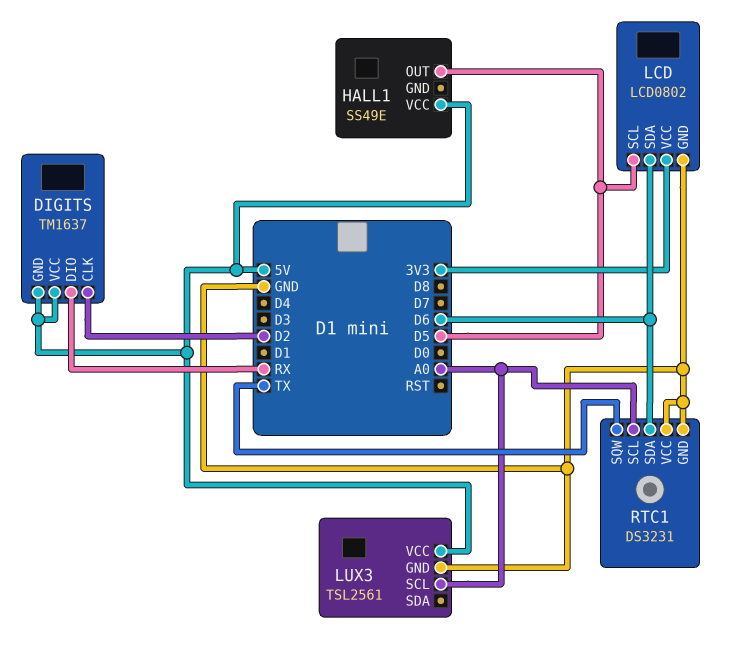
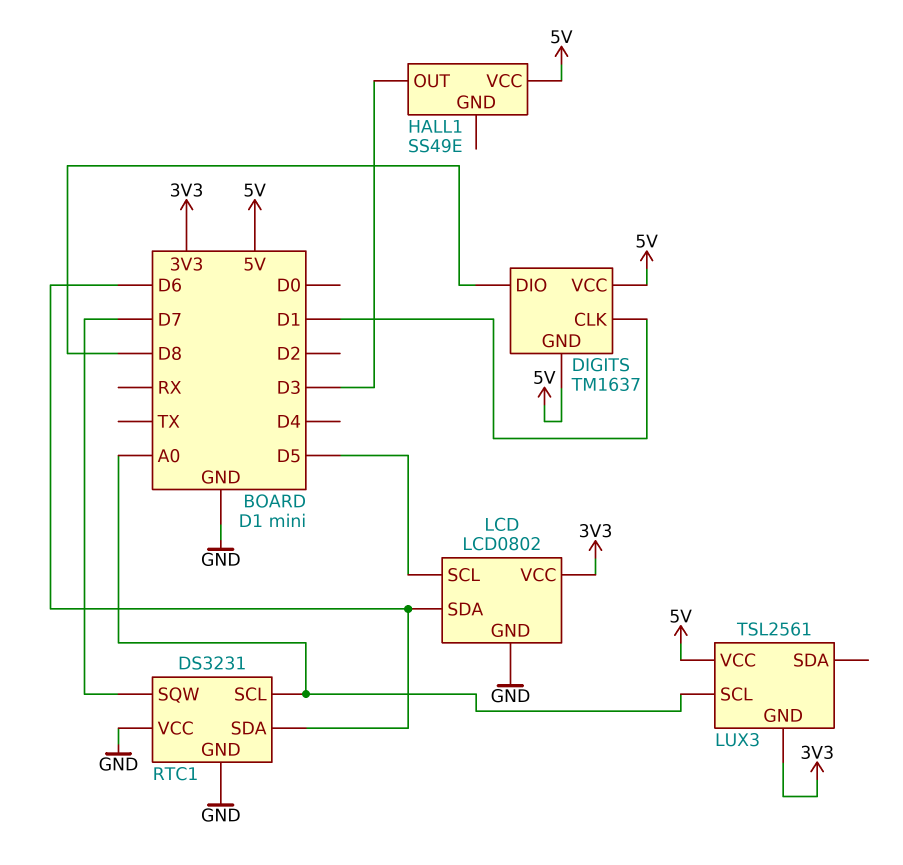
DIGITS pin CLK: D2 -> D1
DIGITS pin DIO: RX -> D8
HALL1 pin OUT: D5 -> D3
LUX3 pin GND: GND -> 3V3
RTC1 pin SQW: TX -> D7

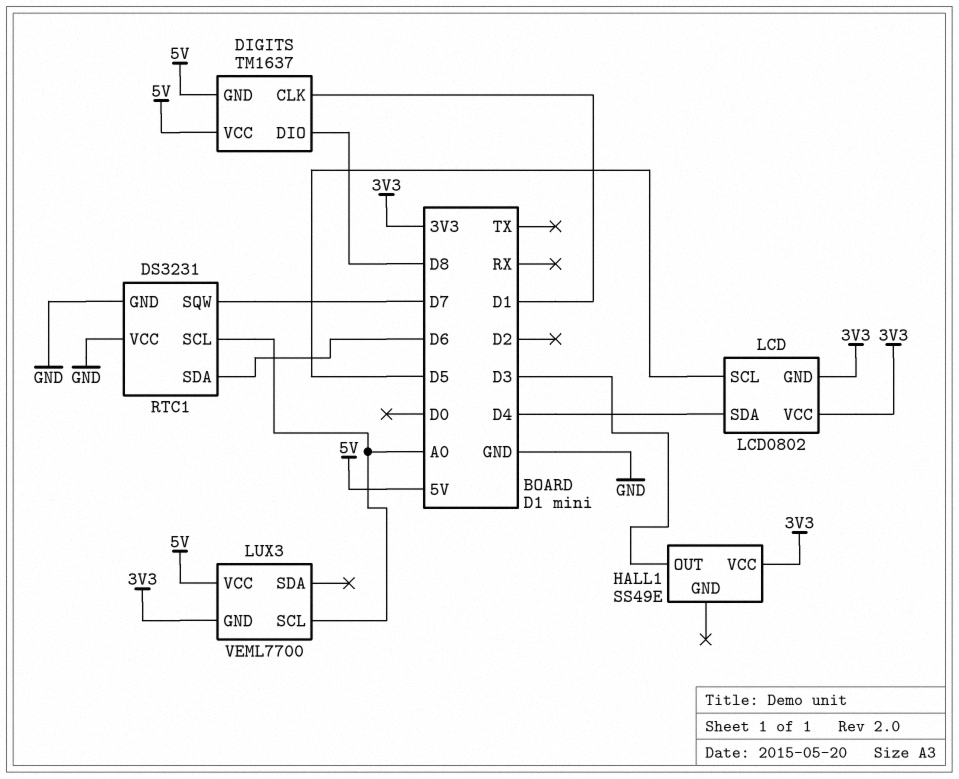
HALL1 pin VCC: 5V -> 3V3
LCD pin GND: GND -> 3V3
LCD pin SDA: D6 -> D4
LUX3: TSL2561 -> VEML7700

